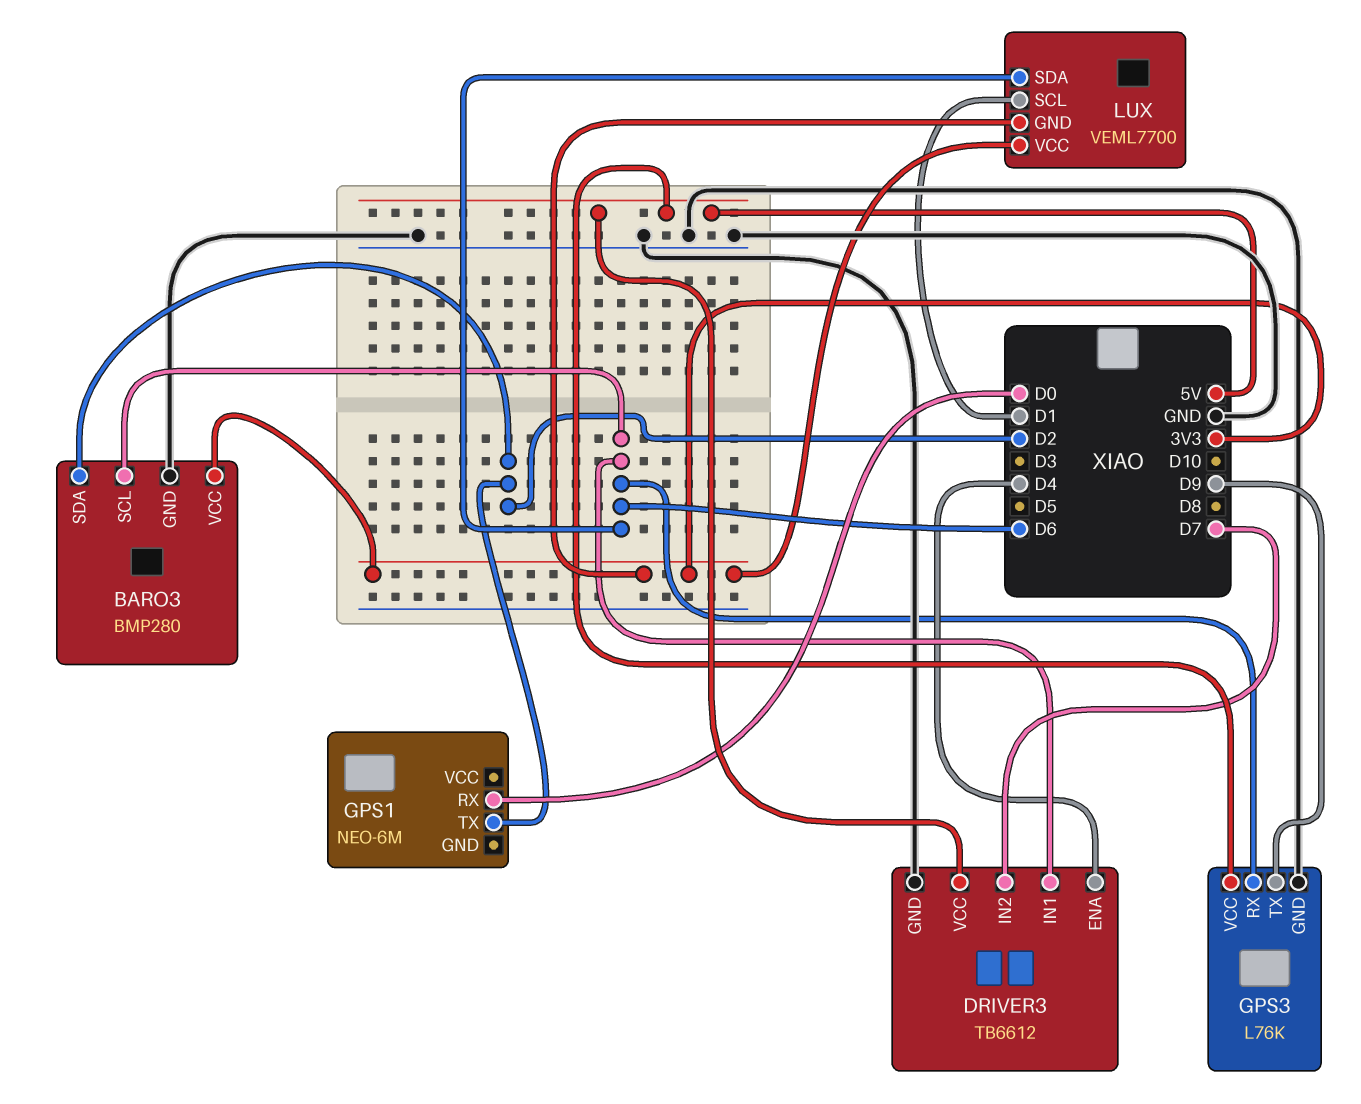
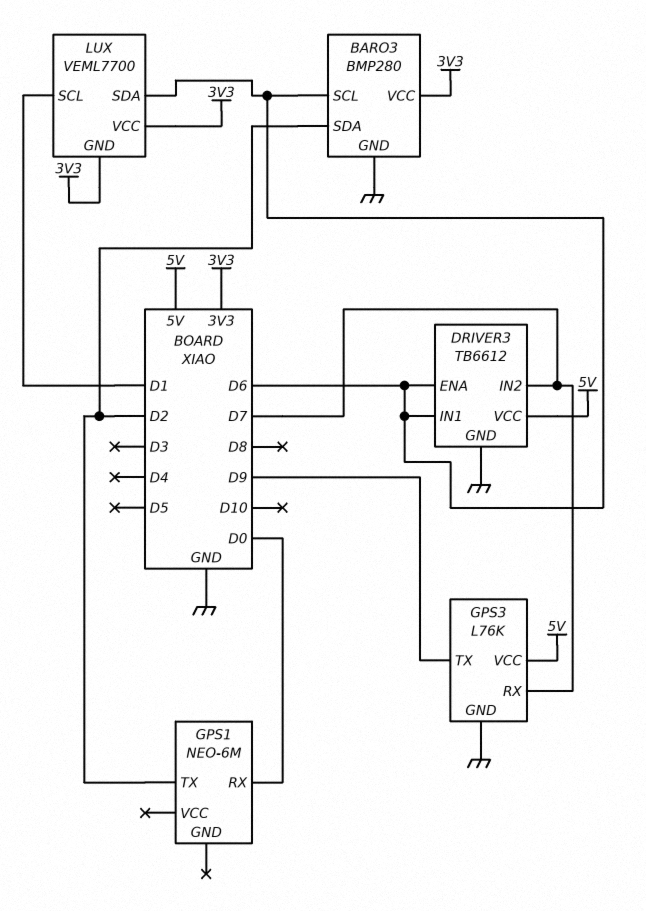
DRIVER3 pin ENA: D4 -> D6
GPS3 pin RX: D6 -> D7

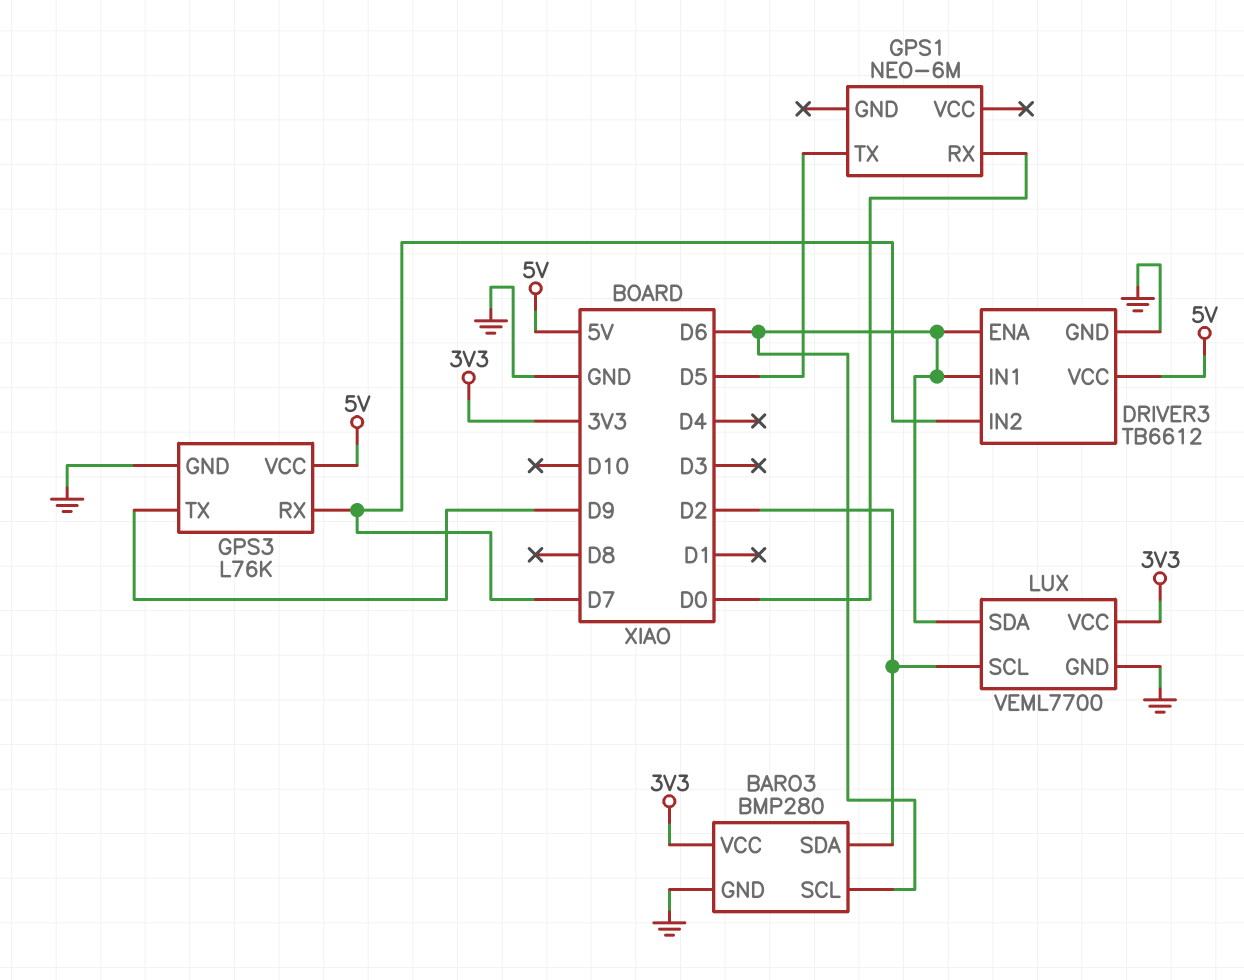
GPS1 pin TX: D2 -> D5
LUX pin GND: 3V3 -> GND
LUX pin SCL: D1 -> D2

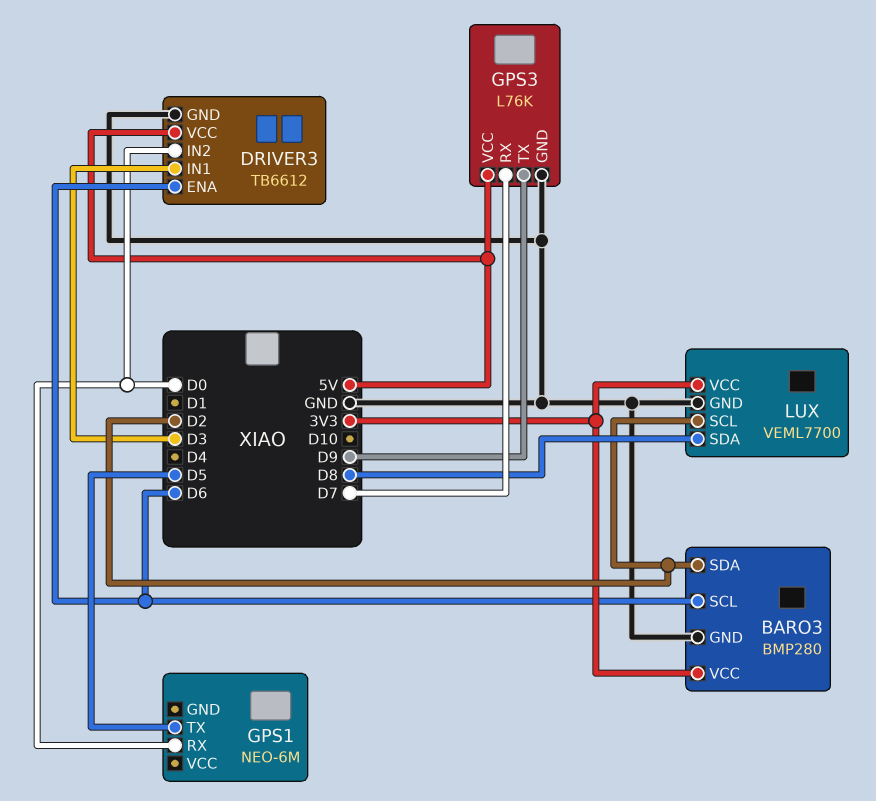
DRIVER3 pin IN1: D6 -> D3
DRIVER3 pin IN2: D7 -> D0
LUX pin SDA: D6 -> D8

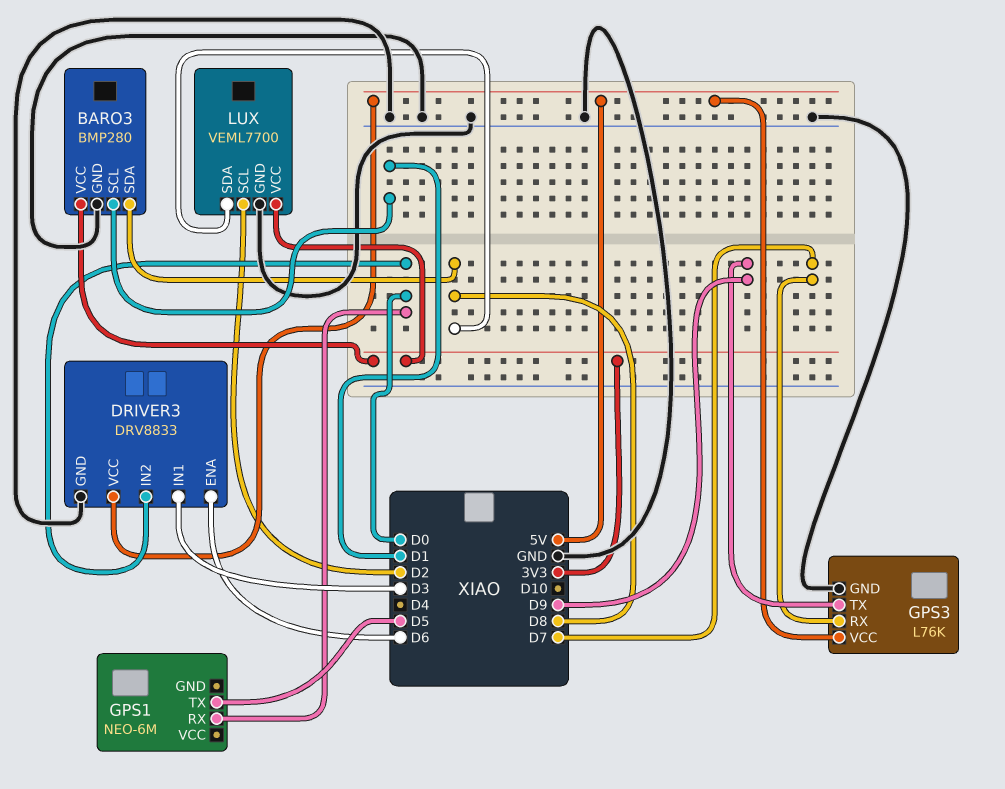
BARO3 pin SCL: D6 -> D1
BARO3 pin SDA: D2 -> D8
DRIVER3: TB6612 -> DRV8833

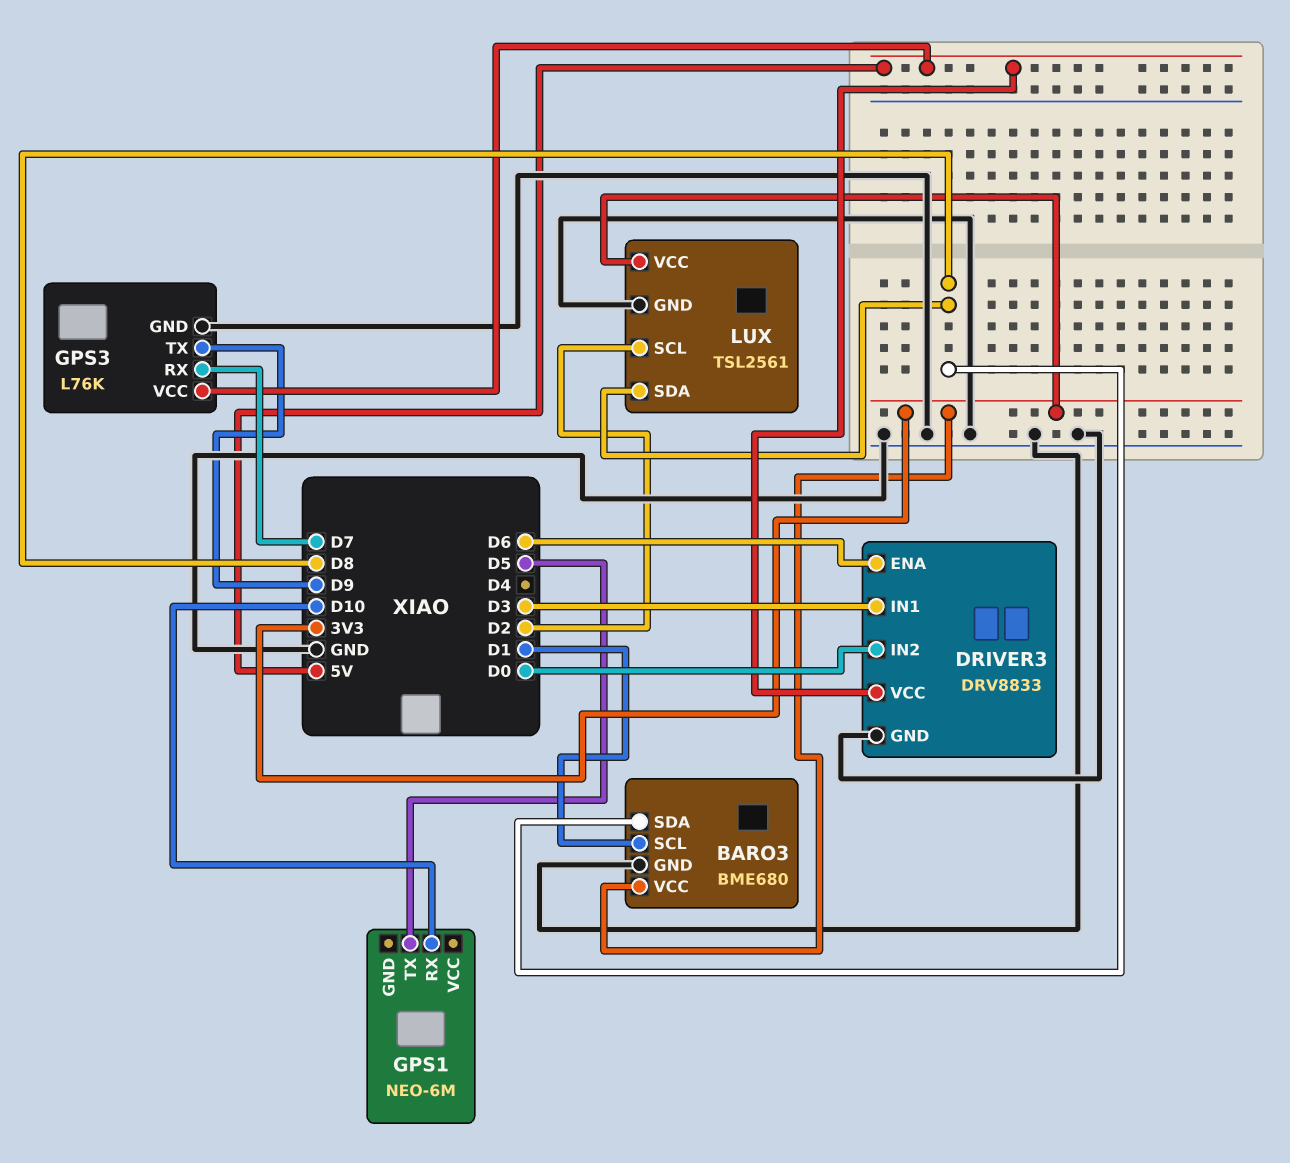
BARO3: BMP280 -> BME680
GPS1 pin RX: D0 -> D10
LUX: VEML7700 -> TSL2561

